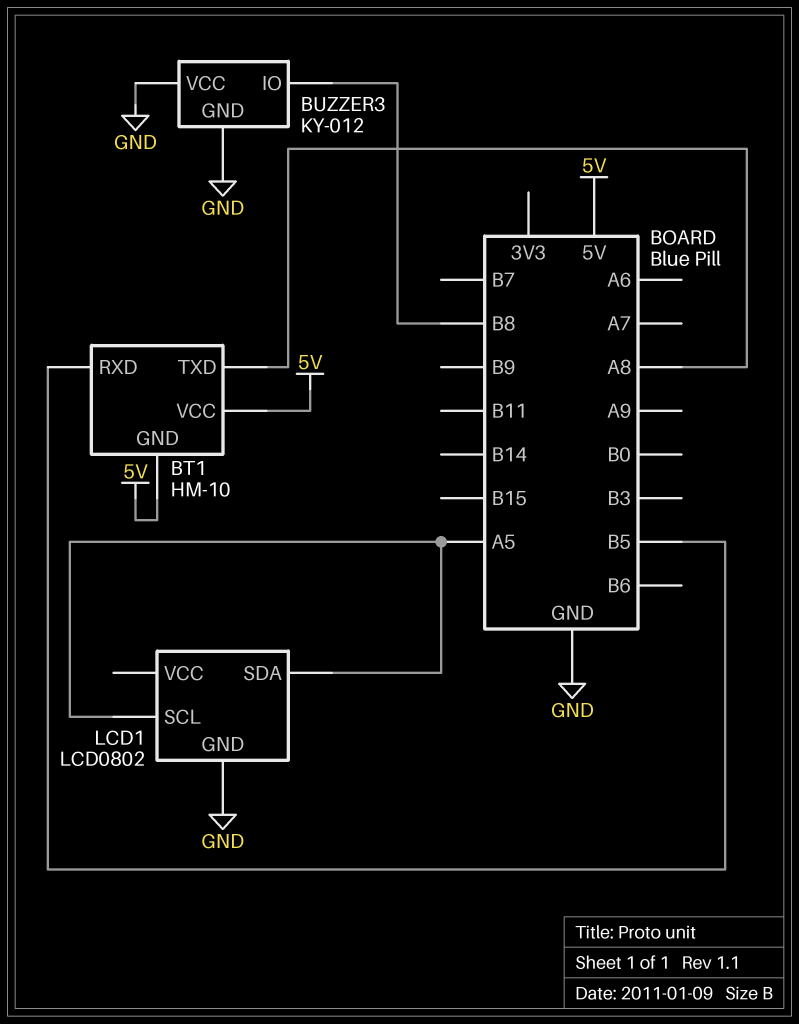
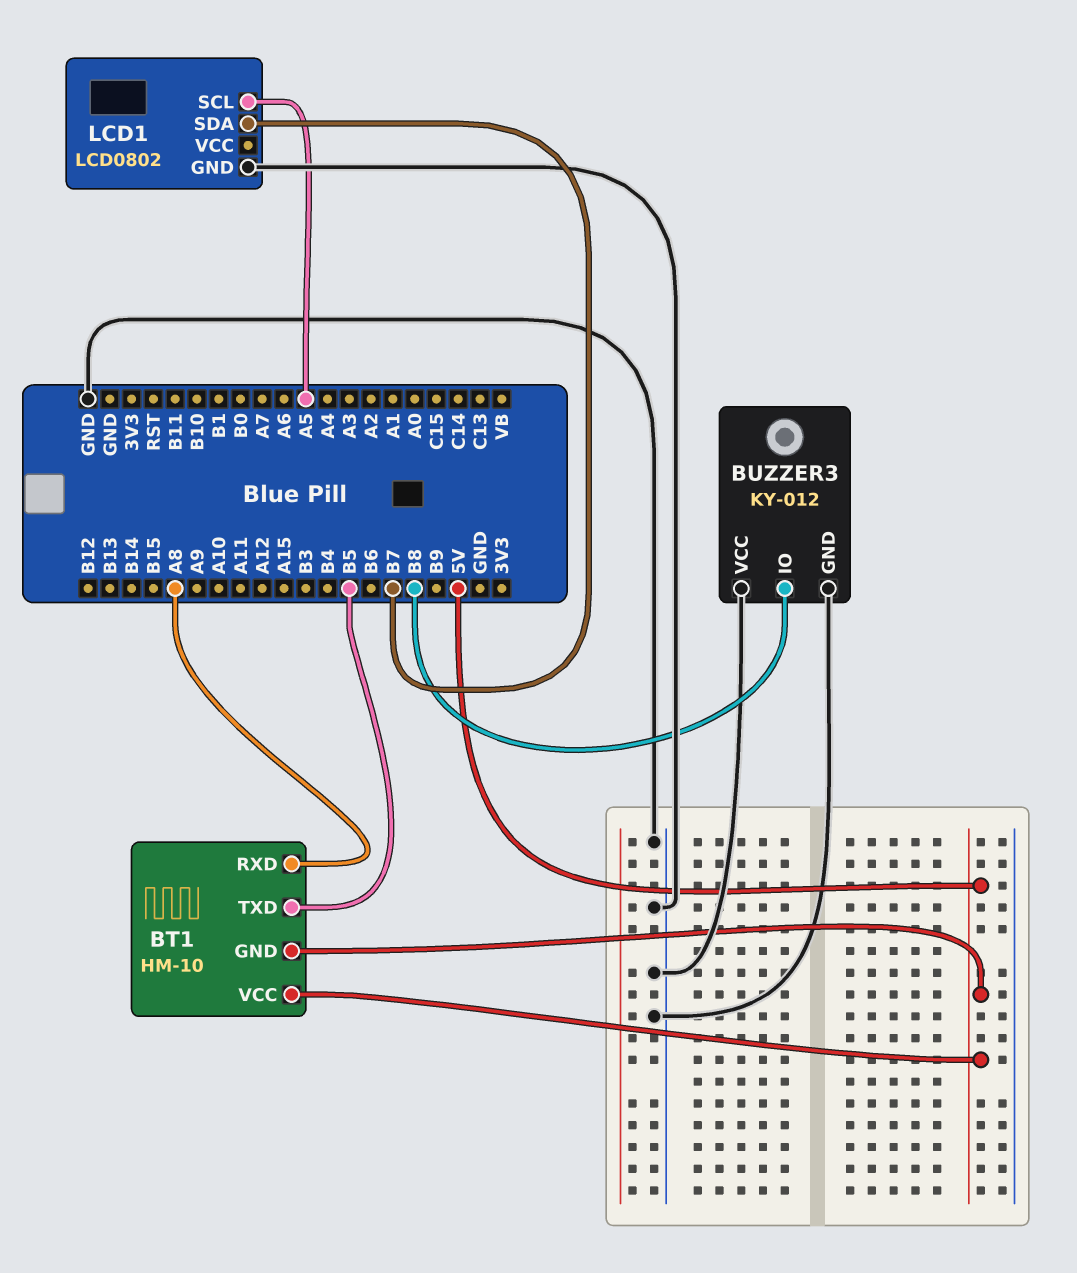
BT1 pin RXD: B5 -> A8
BT1 pin TXD: A8 -> B5
LCD1 pin SDA: A5 -> B7

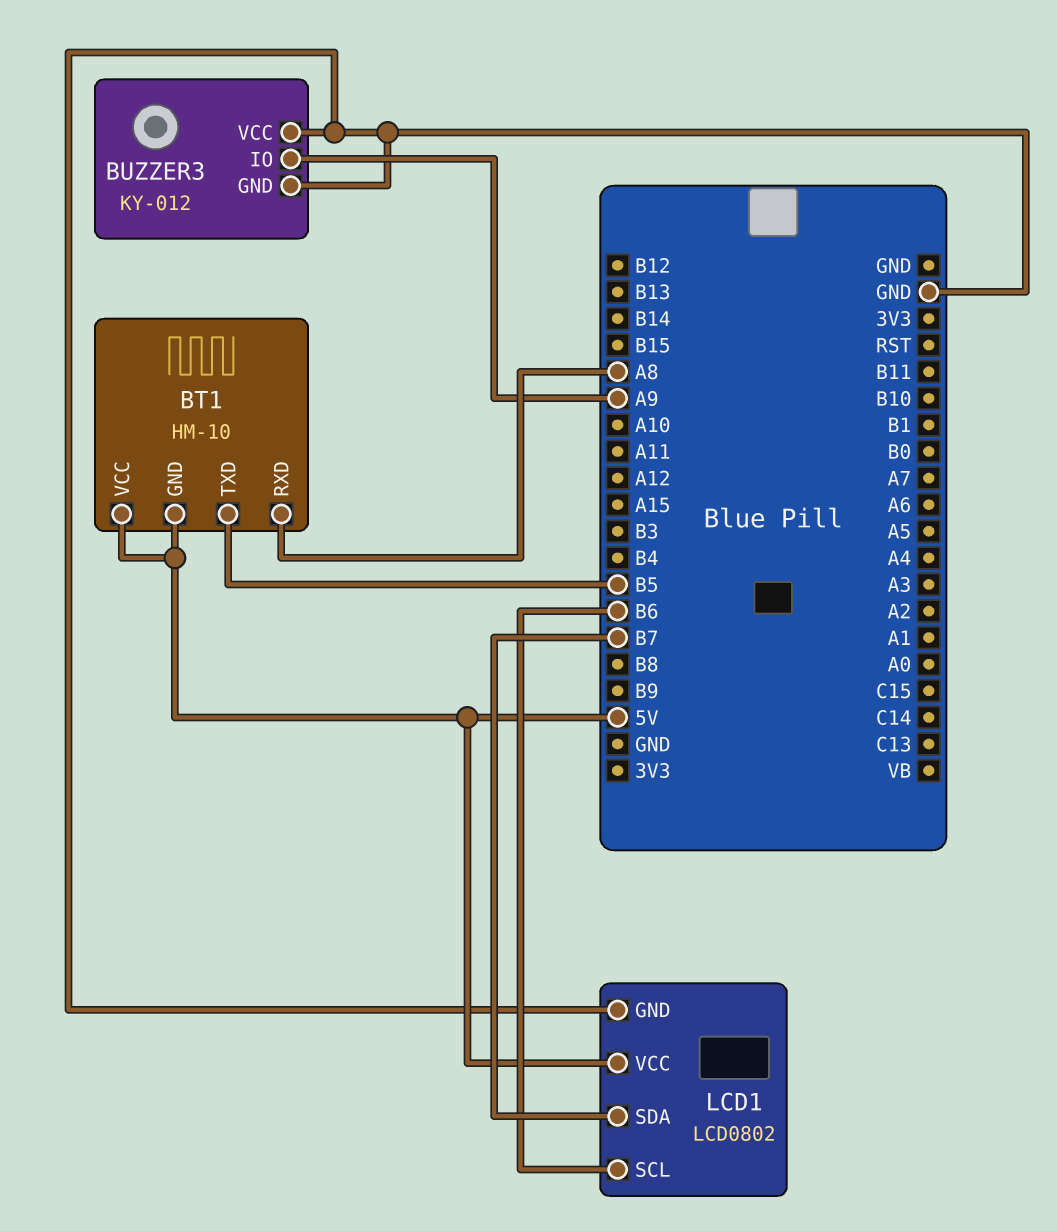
BUZZER3 pin IO: B8 -> A9
LCD1 pin SCL: A5 -> B6
LCD1 pin VCC: none -> 5V

